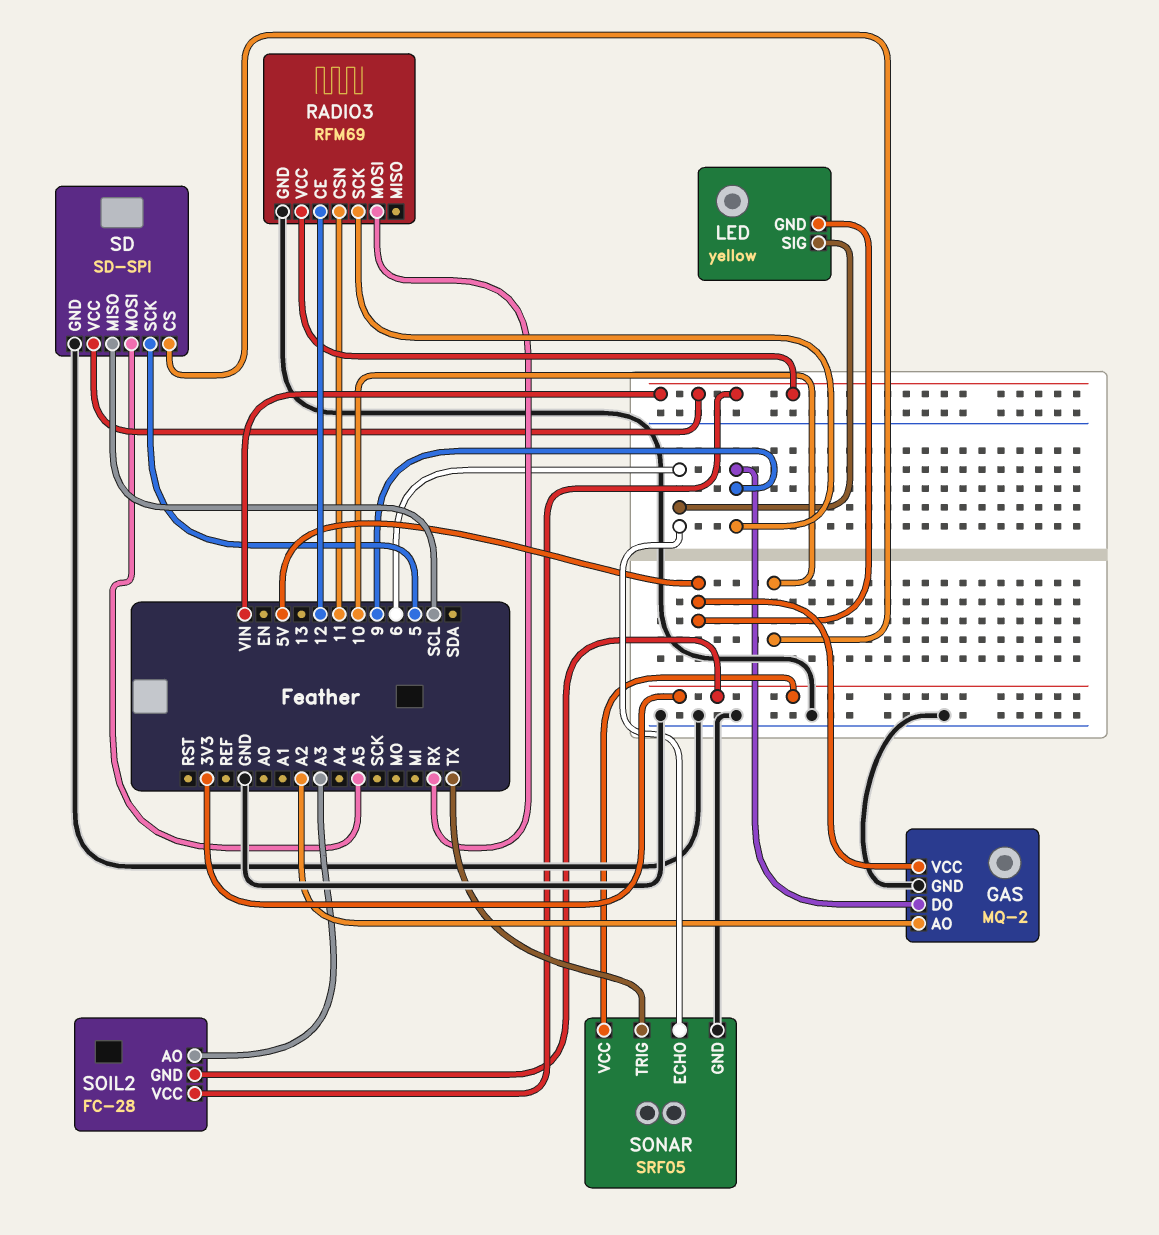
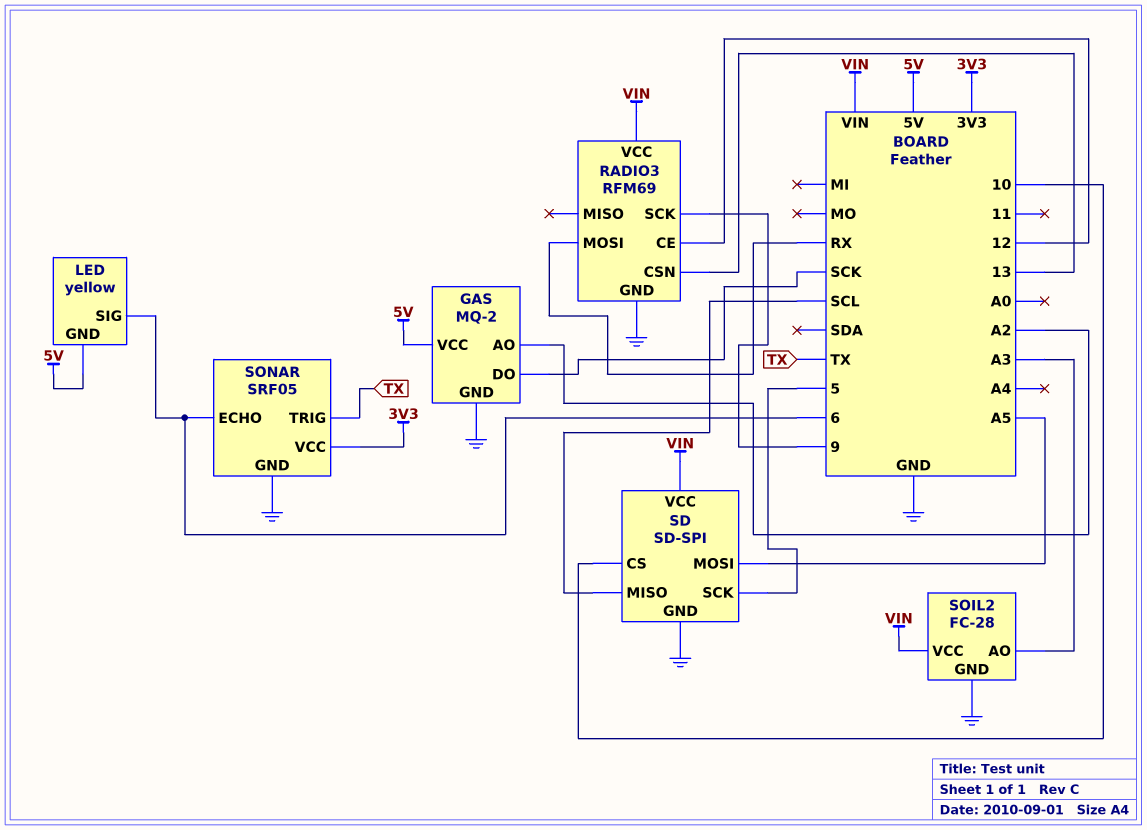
GAS pin DO: 9 -> SCK
RADIO3 pin CSN: 11 -> 13
SOIL2 pin GND: 3V3 -> GND

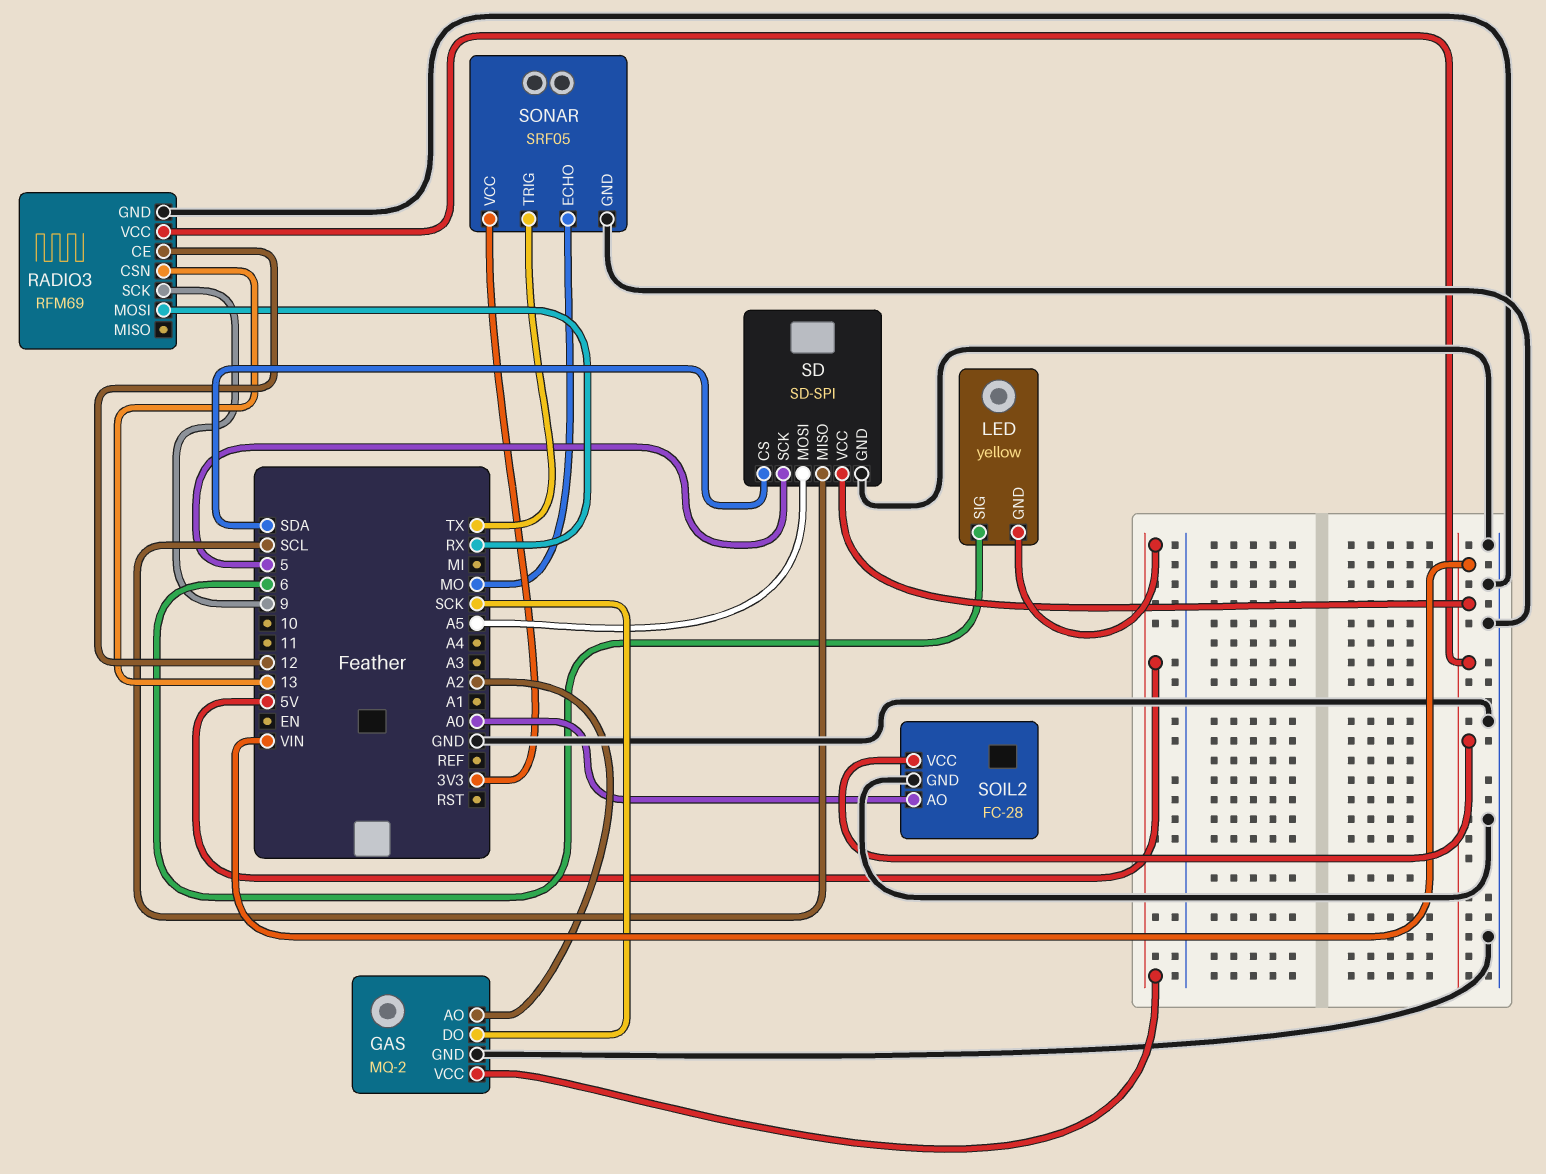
SD pin CS: 10 -> SDA
SOIL2 pin AO: A3 -> A0
SONAR pin ECHO: 6 -> MO

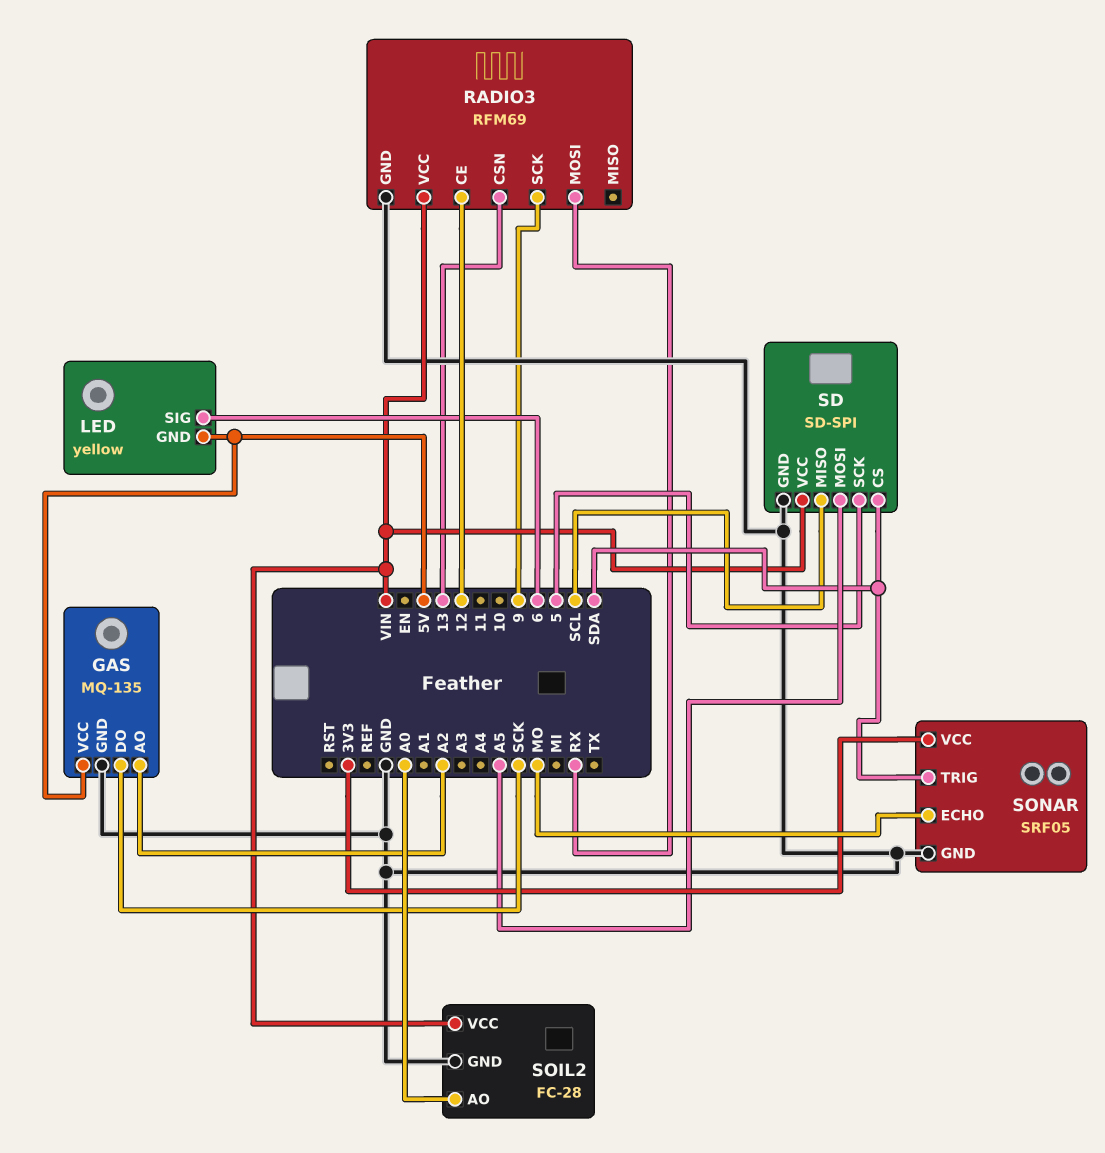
GAS: MQ-2 -> MQ-135
SONAR pin TRIG: TX -> SDA

